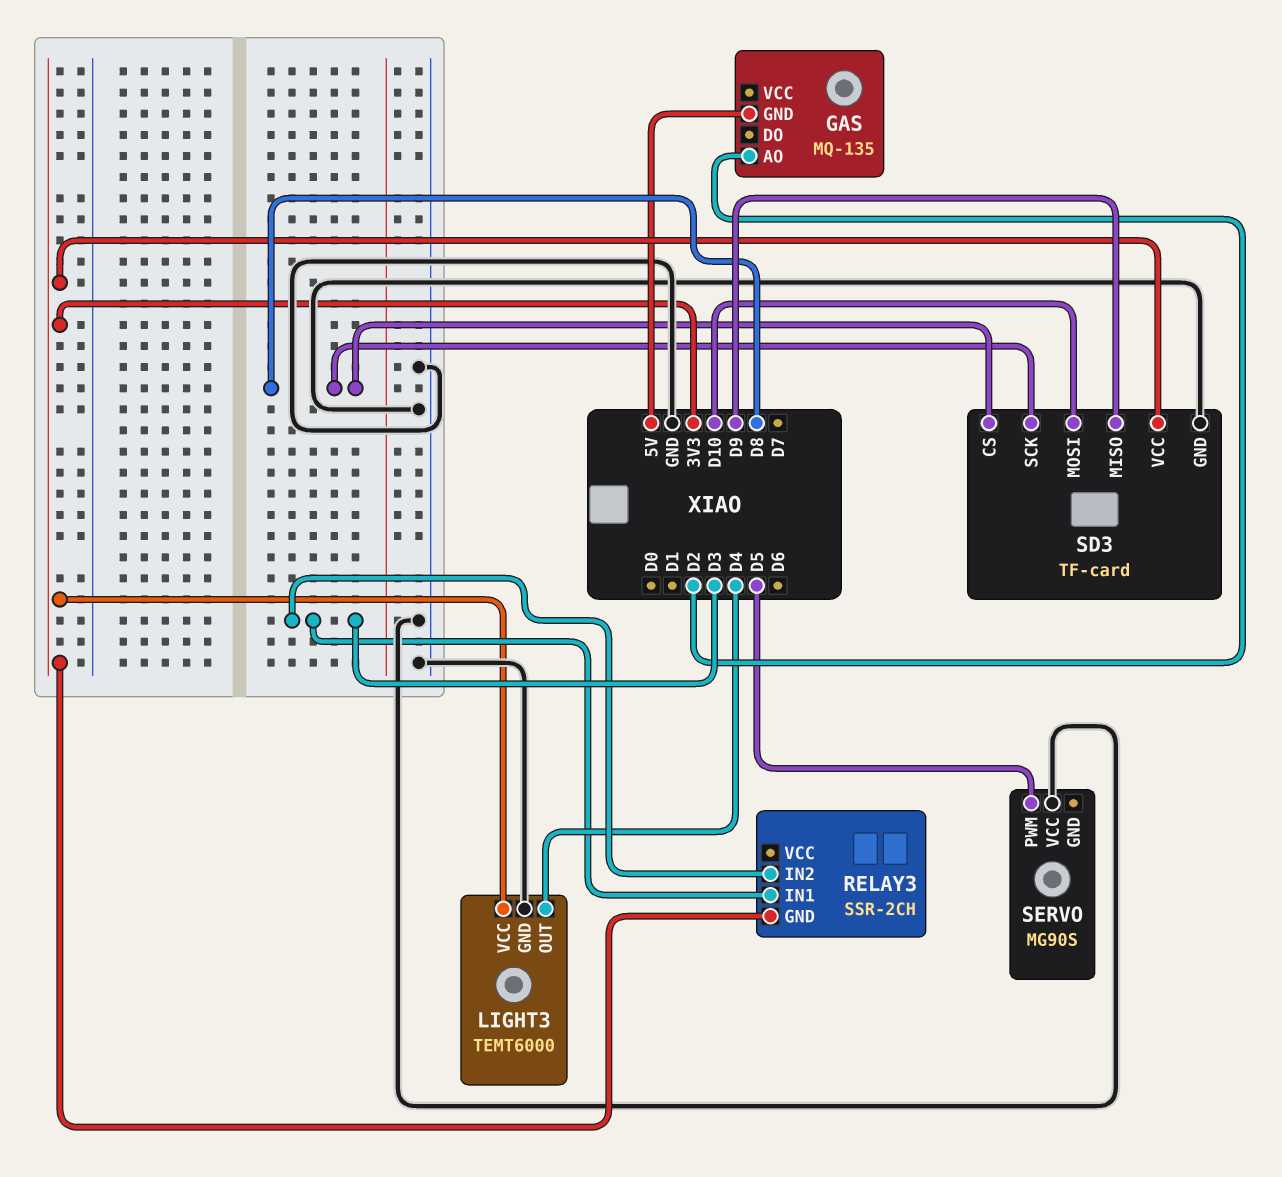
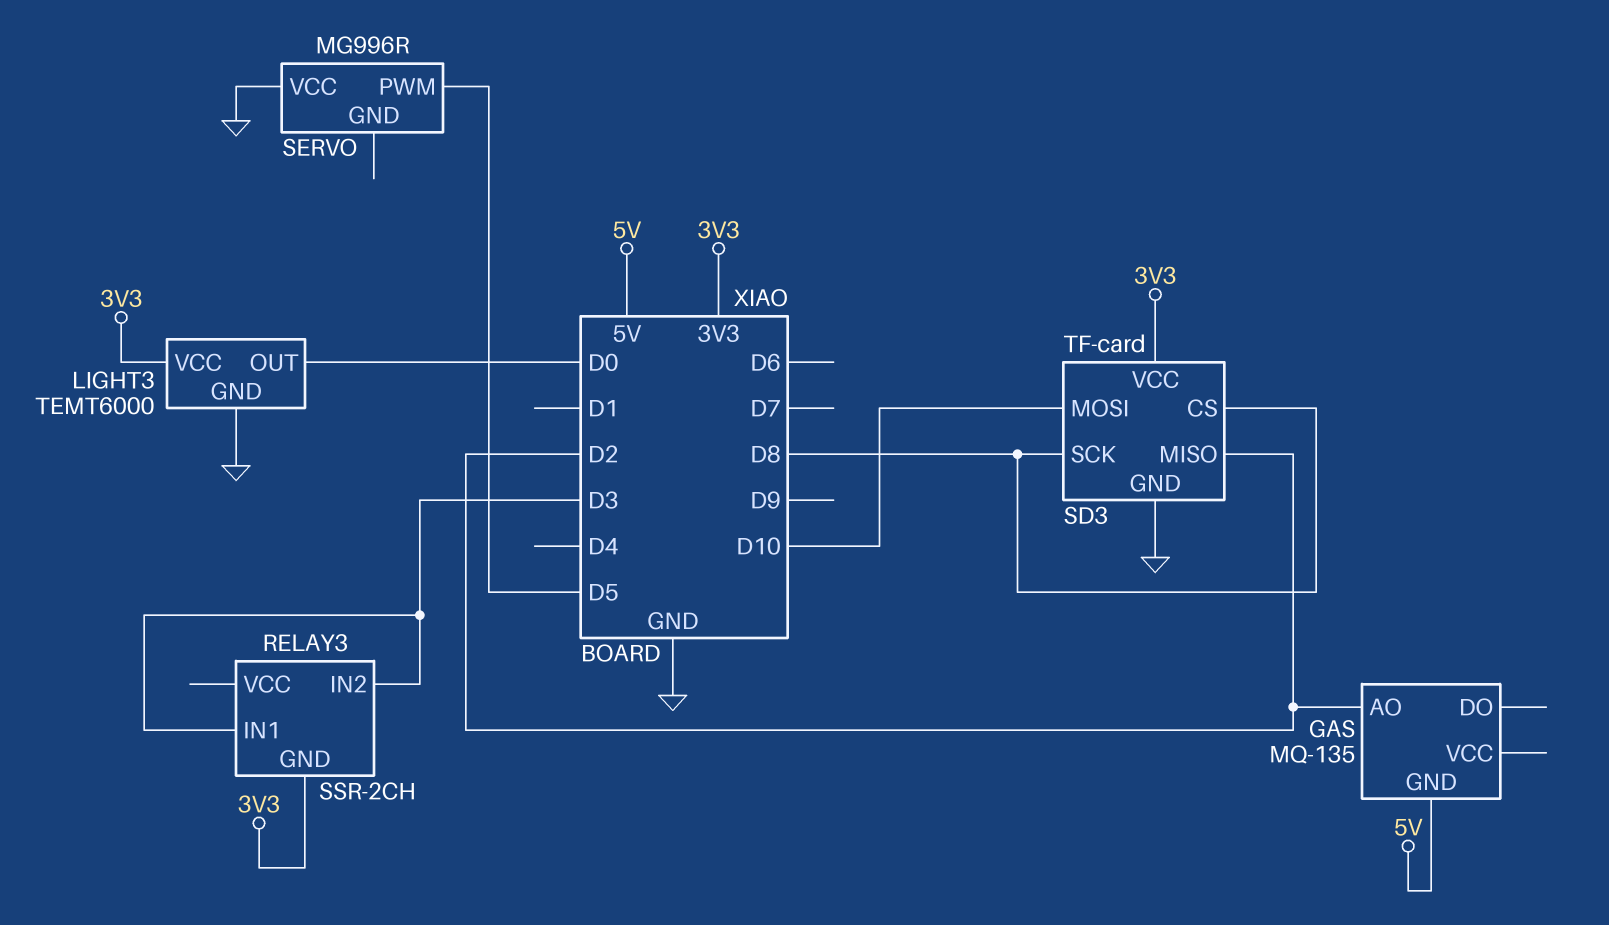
LIGHT3 pin OUT: D4 -> D0
SD3 pin MISO: D9 -> D2
SERVO: MG90S -> MG996R

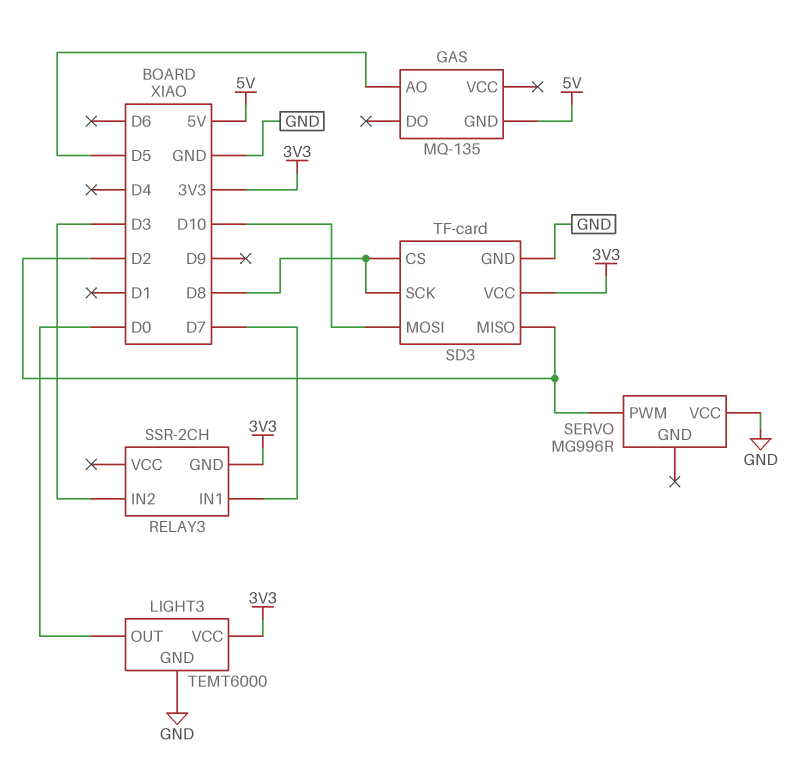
GAS pin AO: D2 -> D5
RELAY3 pin IN1: D3 -> D7
SERVO pin PWM: D5 -> D2

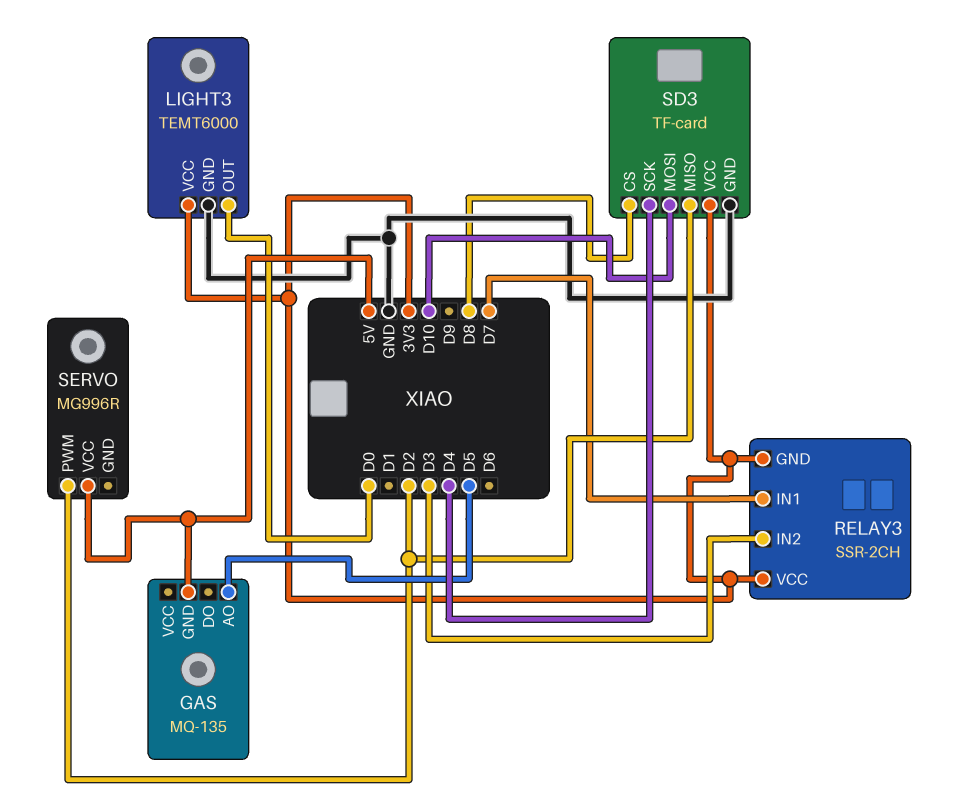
RELAY3 pin VCC: none -> 3V3
SD3 pin SCK: D8 -> D4
SERVO pin VCC: GND -> 5V

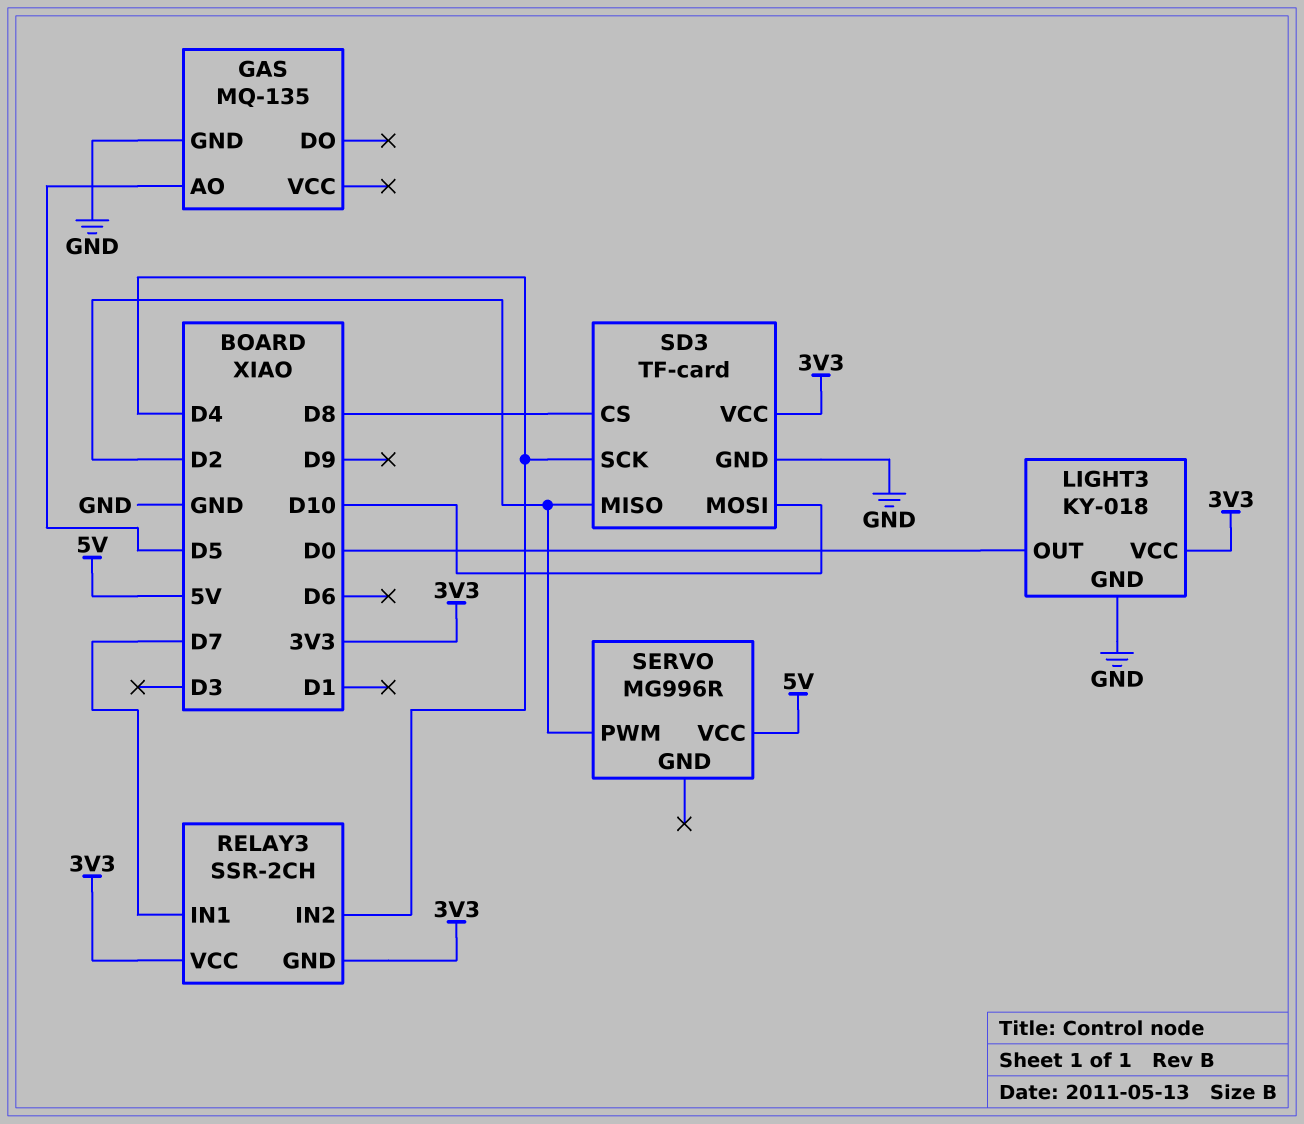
GAS pin GND: 5V -> GND
LIGHT3: TEMT6000 -> KY-018
RELAY3 pin IN2: D3 -> D4

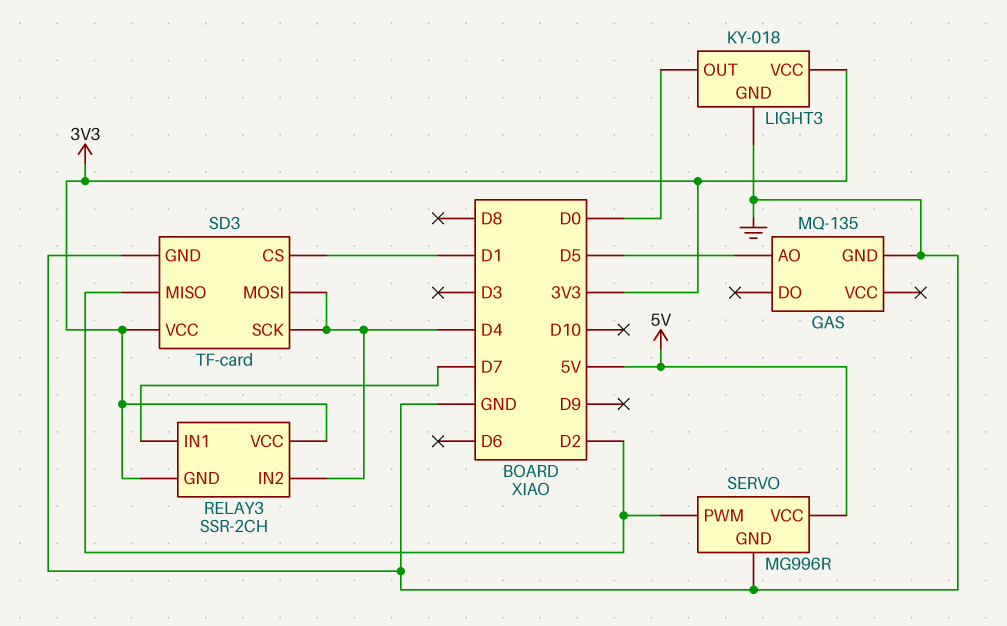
SD3 pin CS: D8 -> D1
SD3 pin MOSI: D10 -> D4
SERVO pin GND: none -> GND

